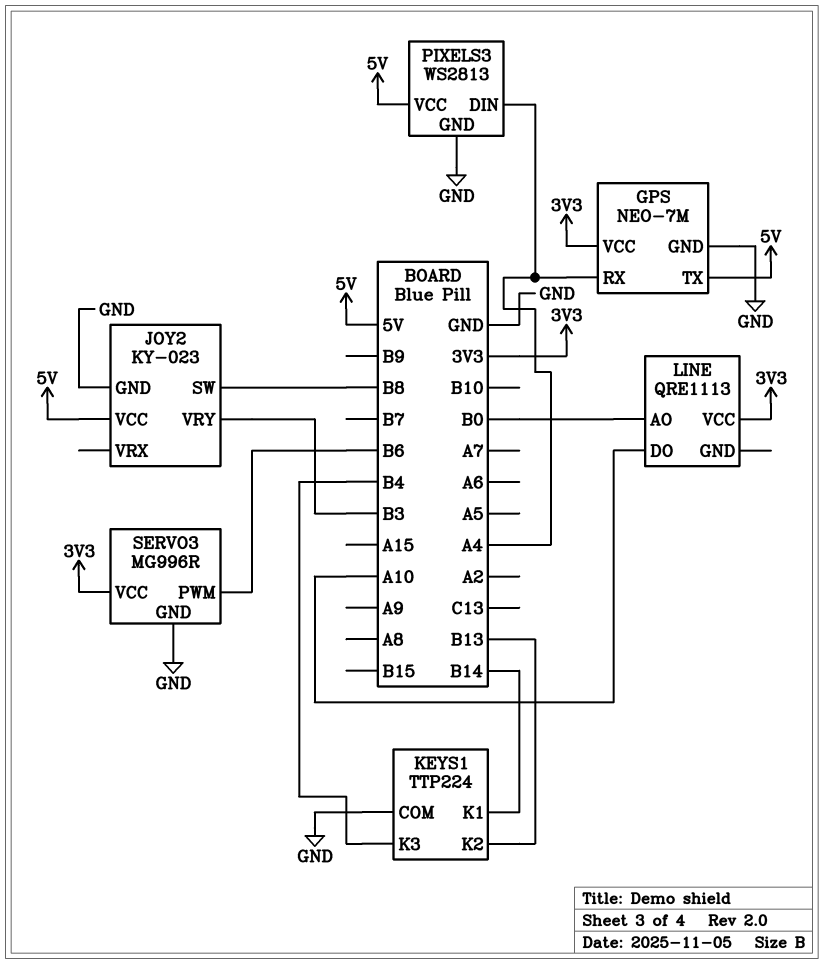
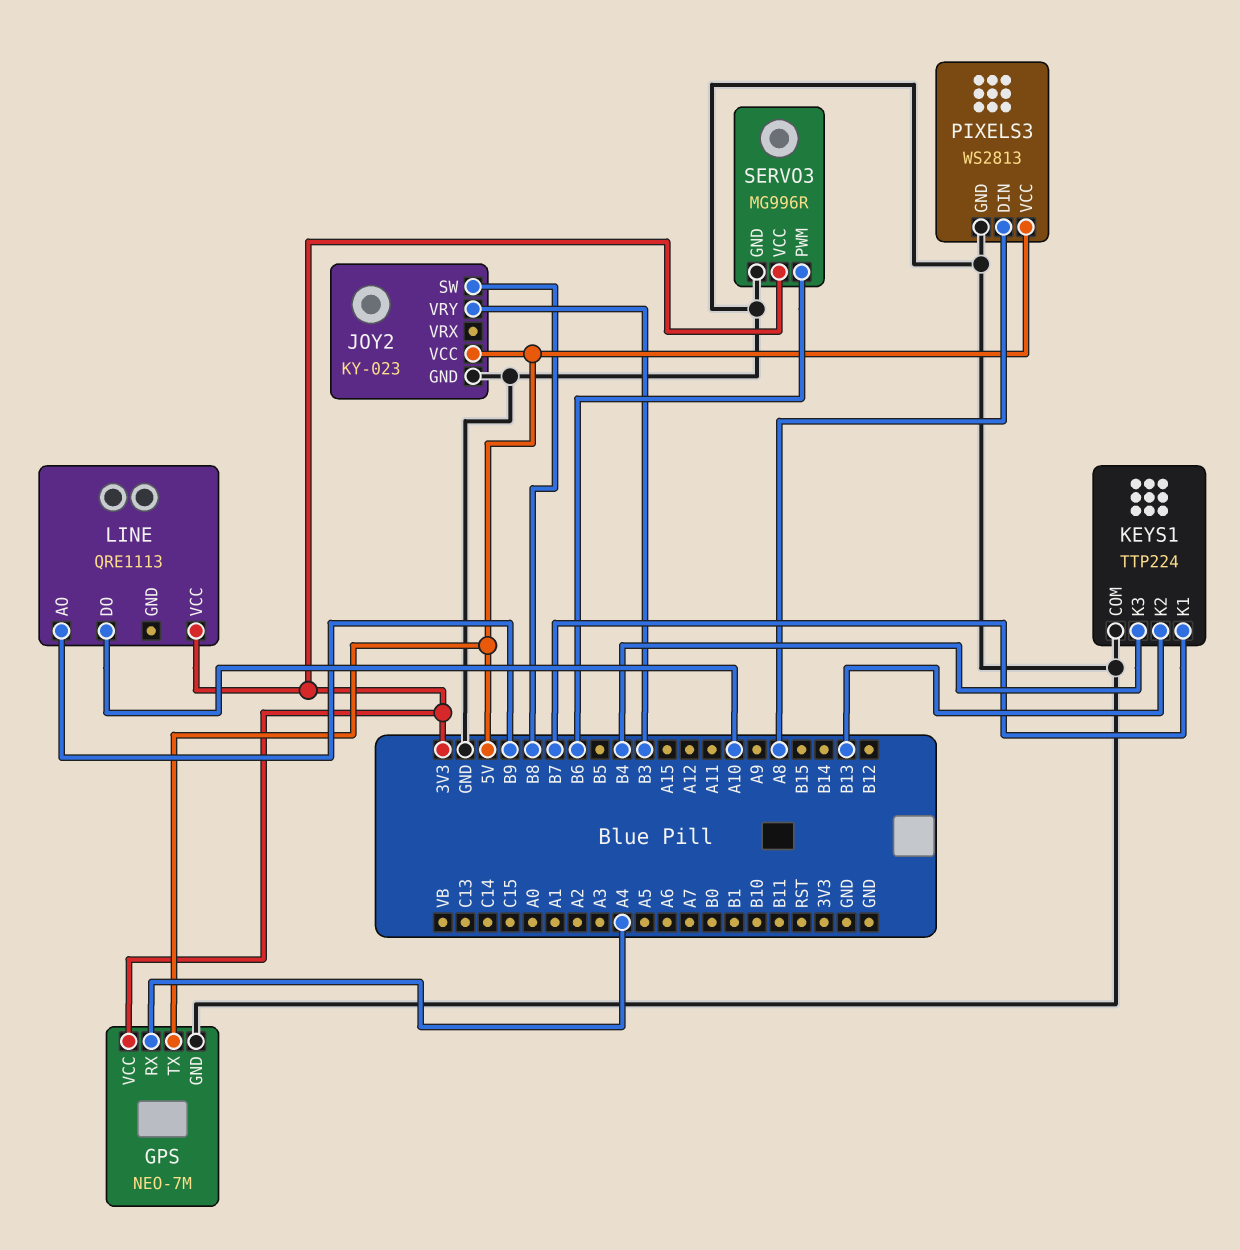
KEYS1 pin K1: B14 -> B7
LINE pin AO: B0 -> B9
PIXELS3 pin DIN: A4 -> A8

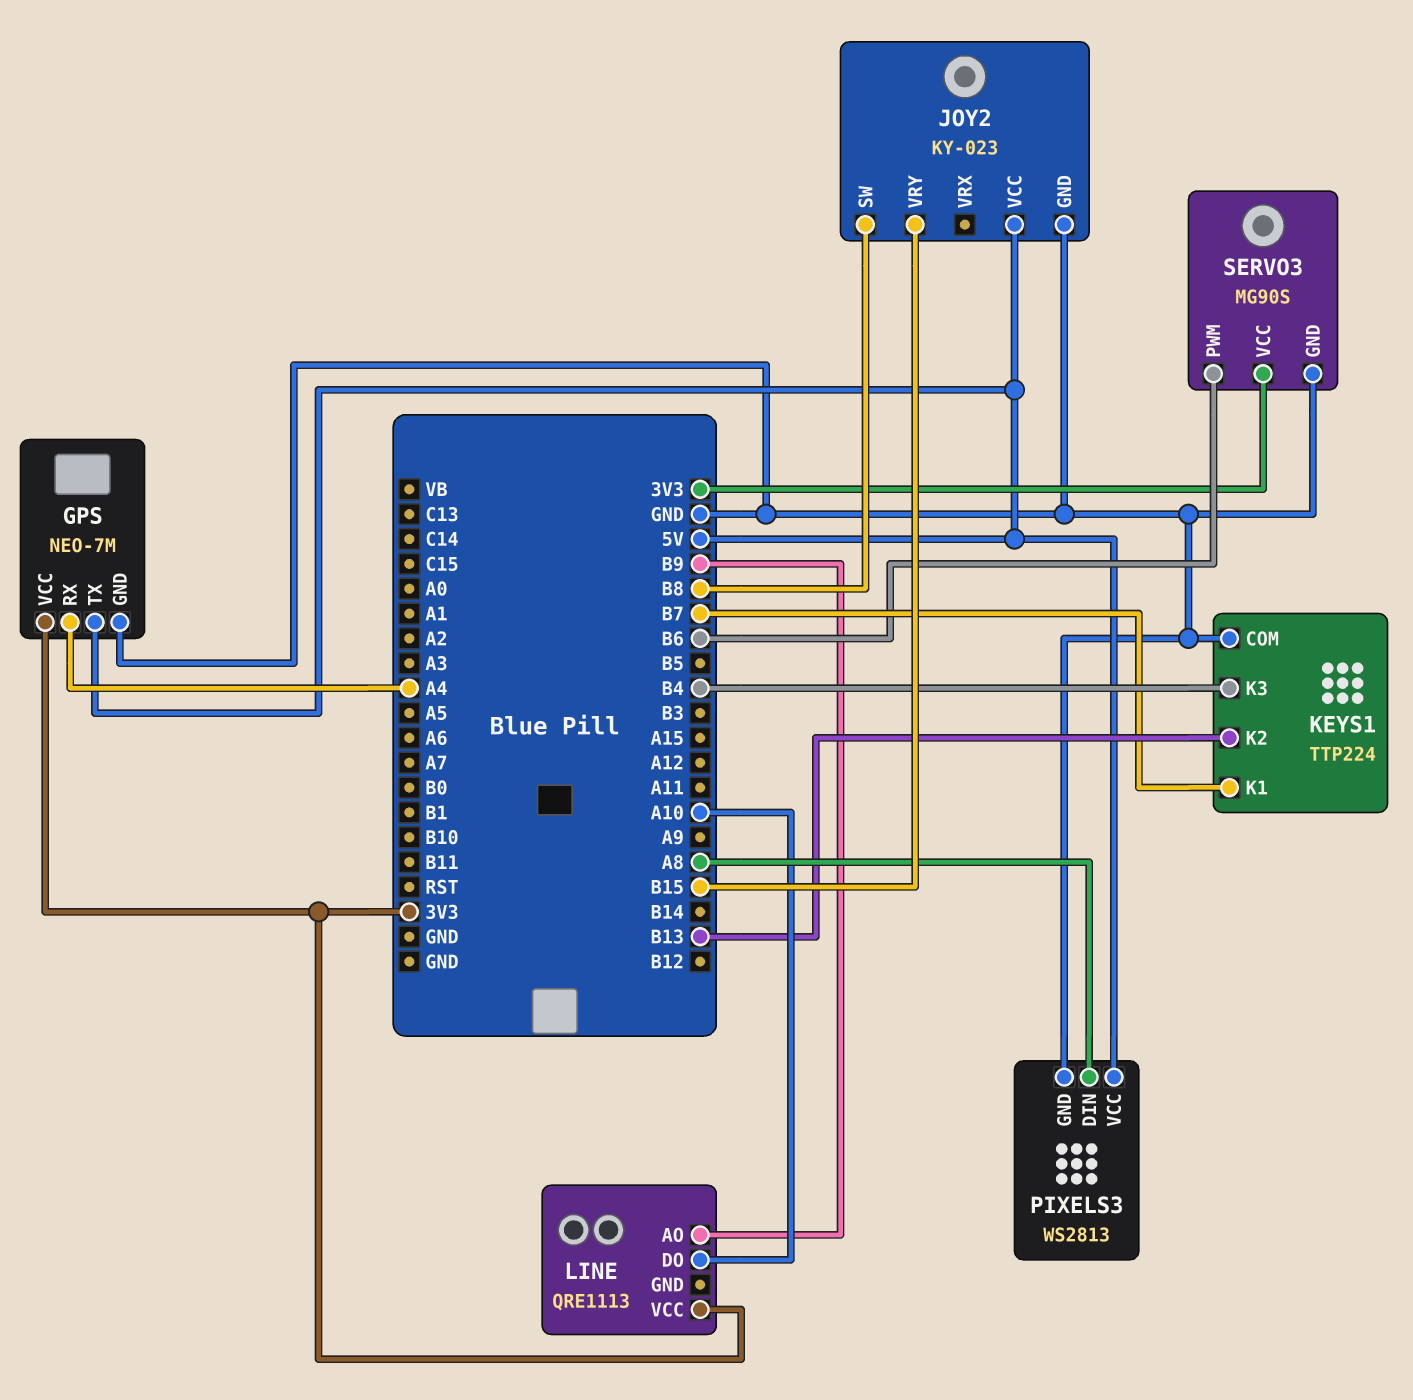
JOY2 pin VRY: B3 -> B15
SERVO3: MG996R -> MG90S

